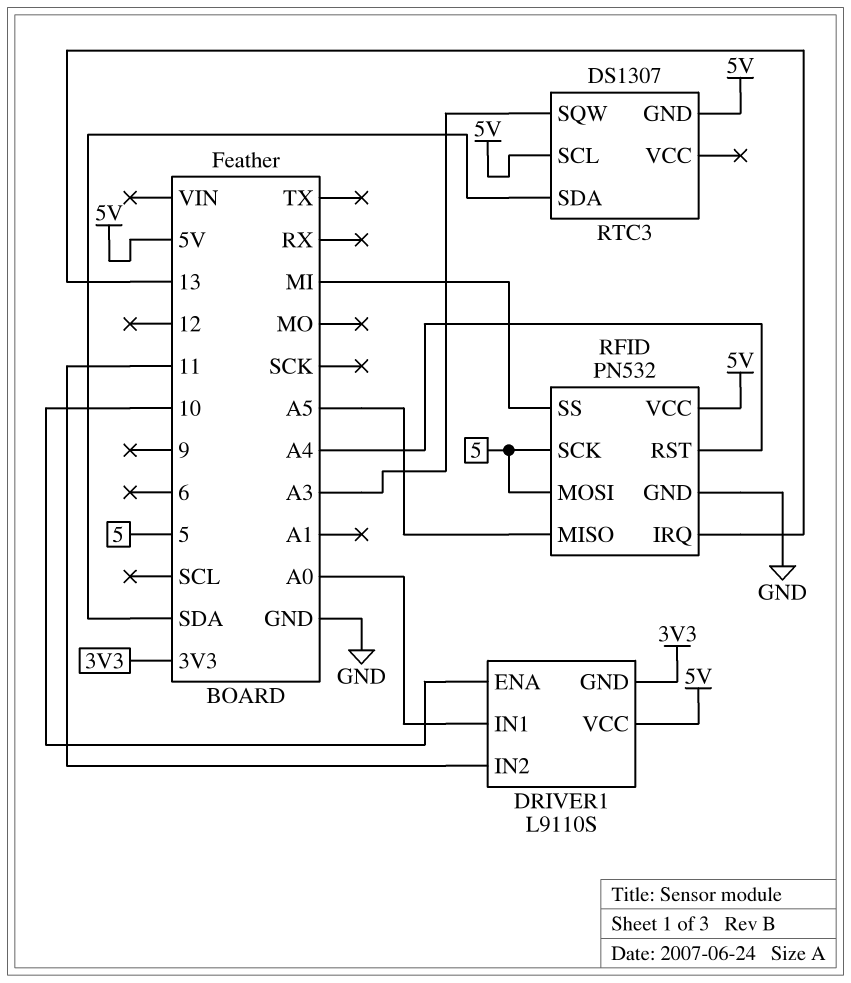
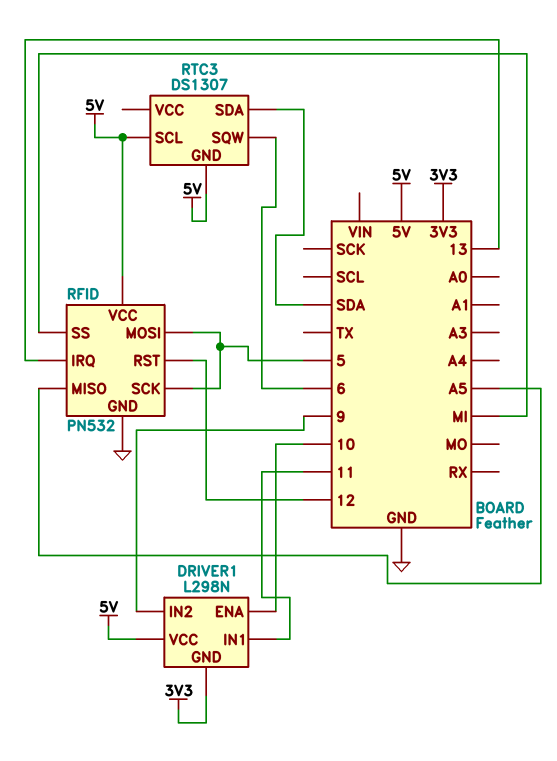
DRIVER1: L9110S -> L298N
DRIVER1 pin IN1: A0 -> 11
DRIVER1 pin IN2: 11 -> 9
RFID pin RST: A4 -> 12
RTC3 pin SQW: A3 -> 6

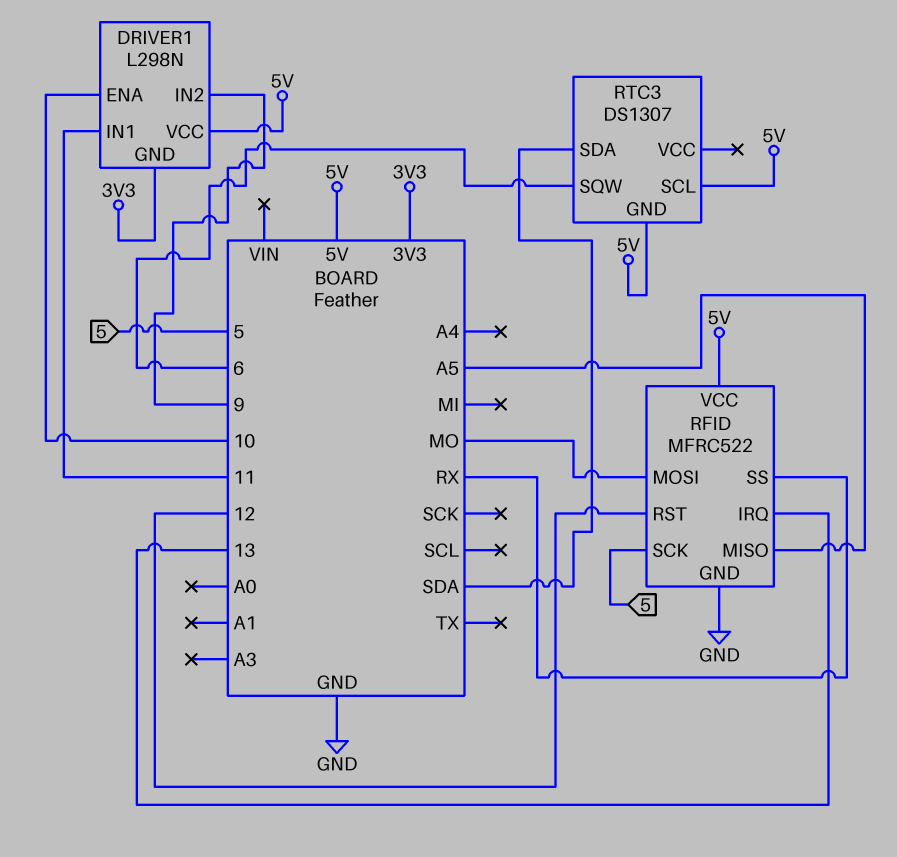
RFID: PN532 -> MFRC522
RFID pin MOSI: 5 -> MO
RFID pin SS: MI -> RX

